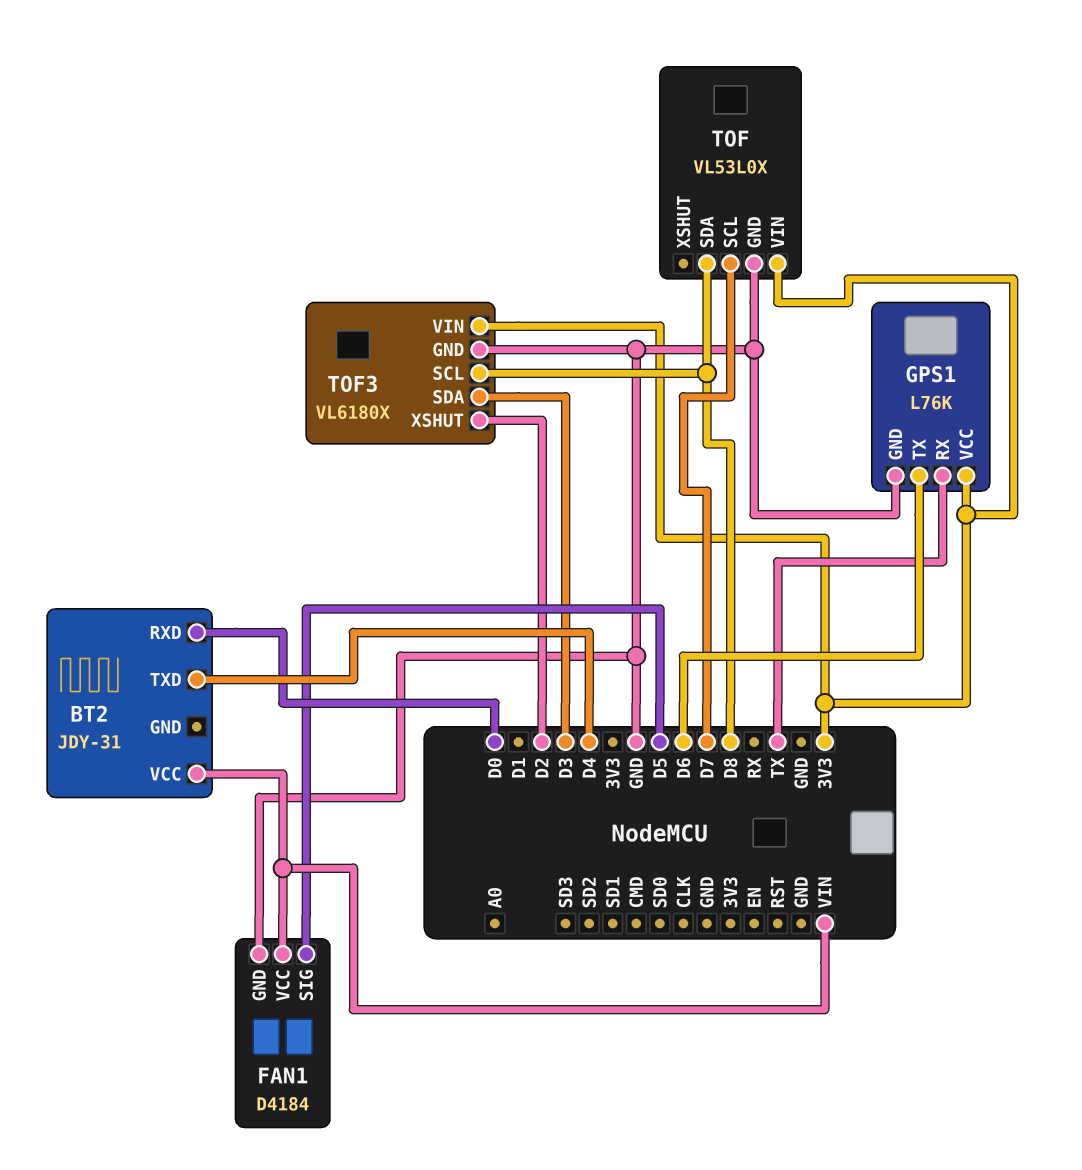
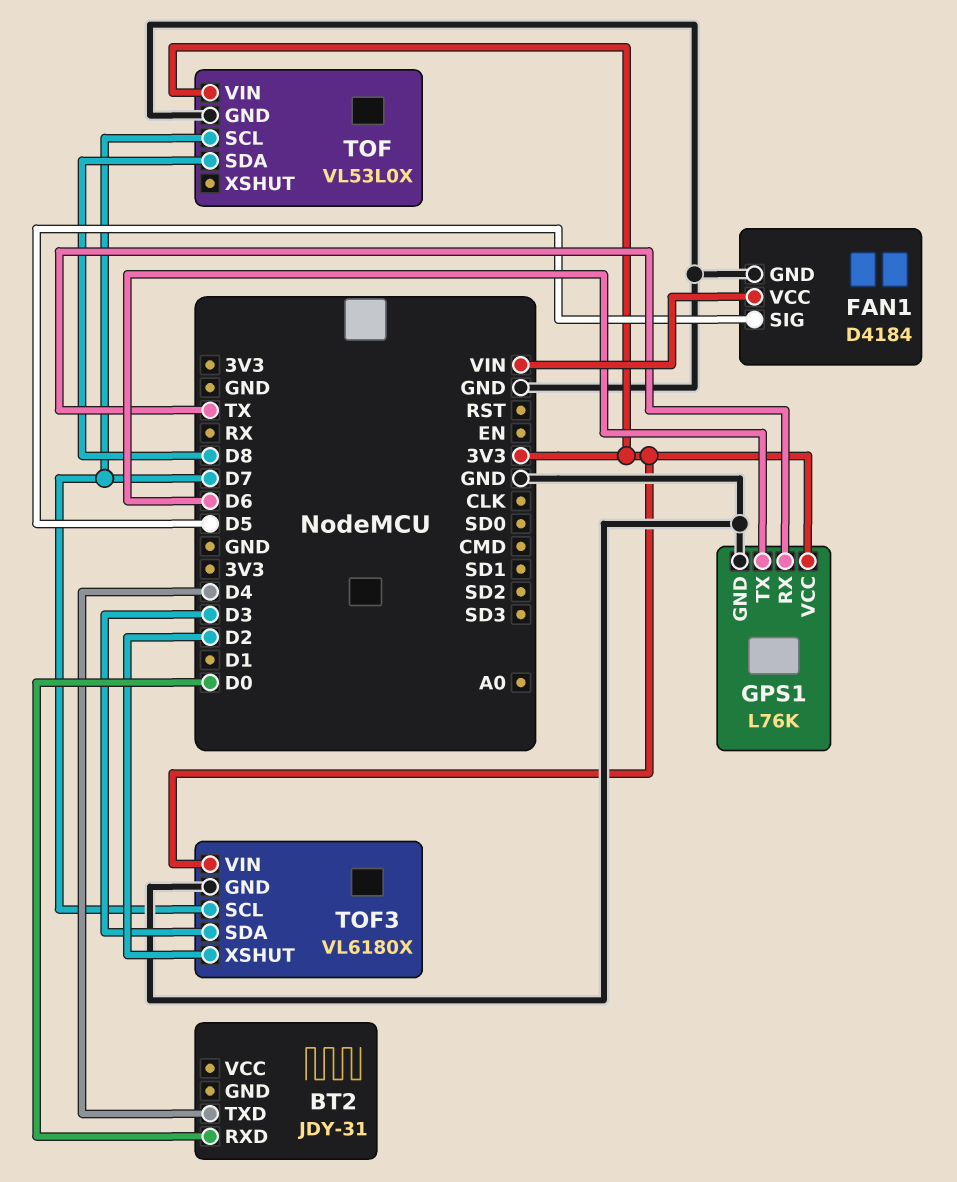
BT2 pin VCC: VIN -> none
TOF3 pin SCL: D8 -> D7

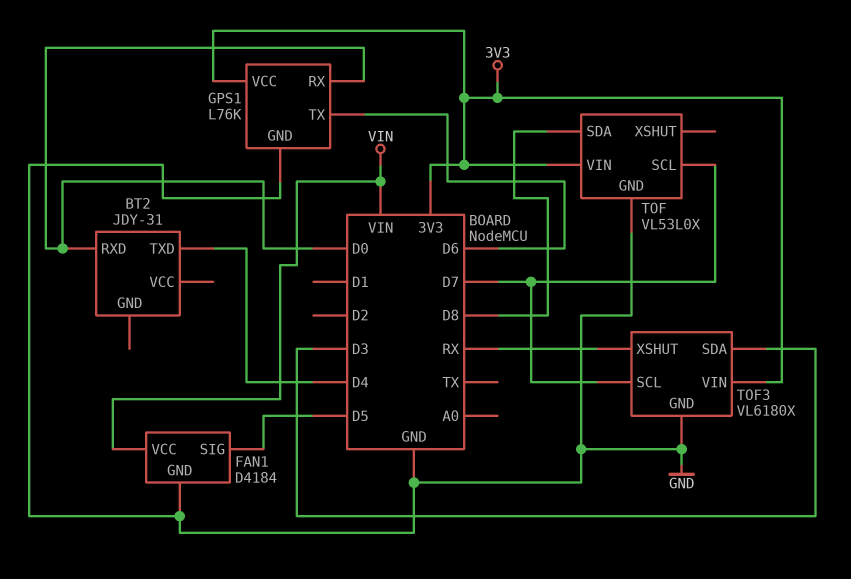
GPS1 pin RX: TX -> D0
TOF3 pin XSHUT: D2 -> RX

